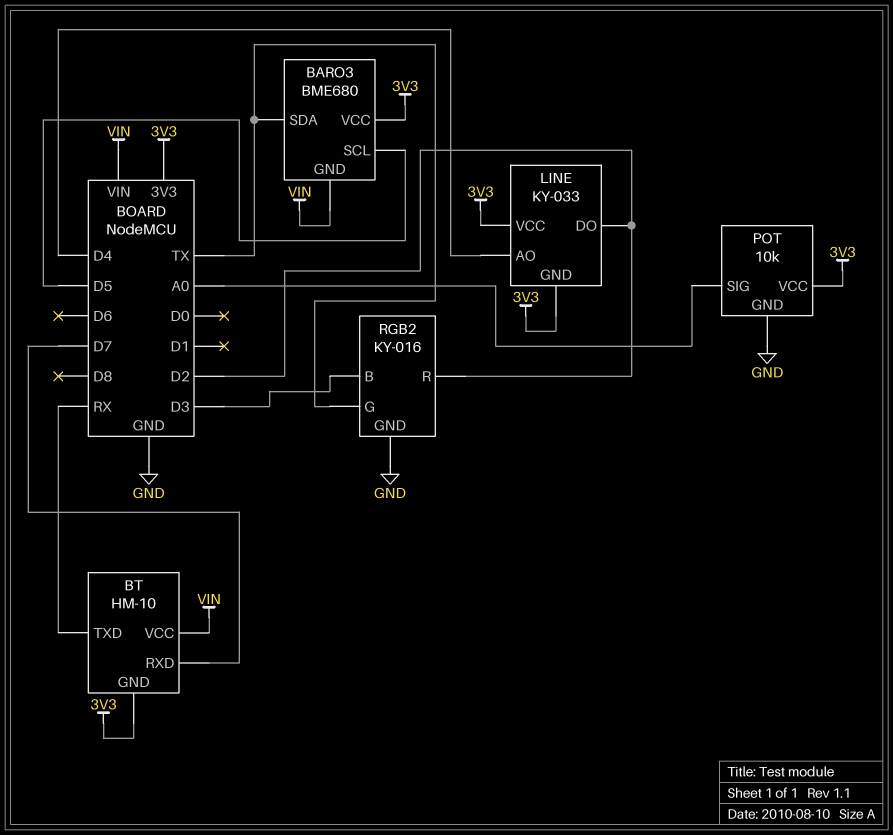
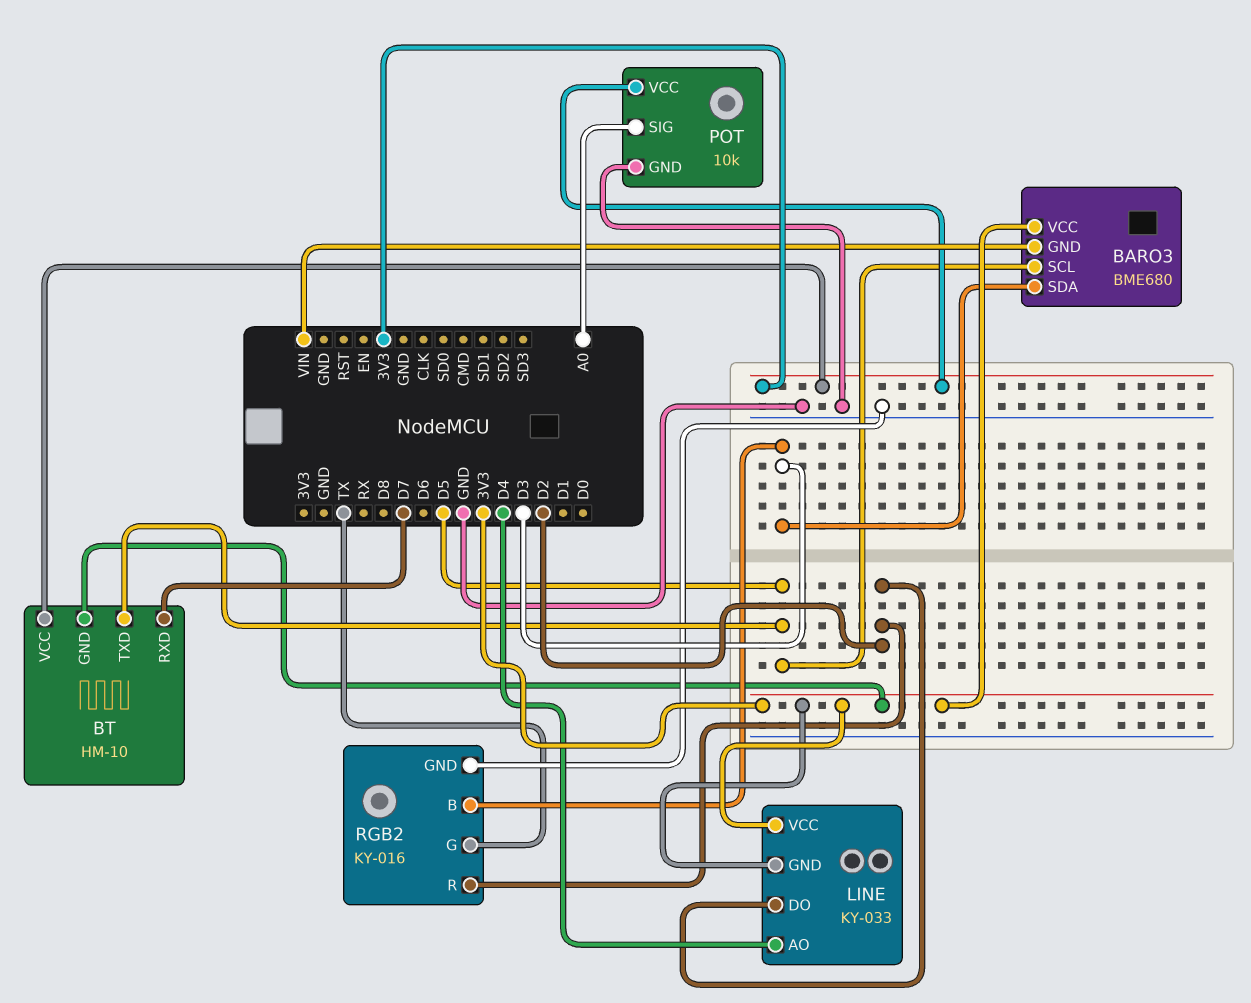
BARO3 pin SDA: TX -> D3
BT pin TXD: RX -> D5
BT pin VCC: VIN -> 3V3

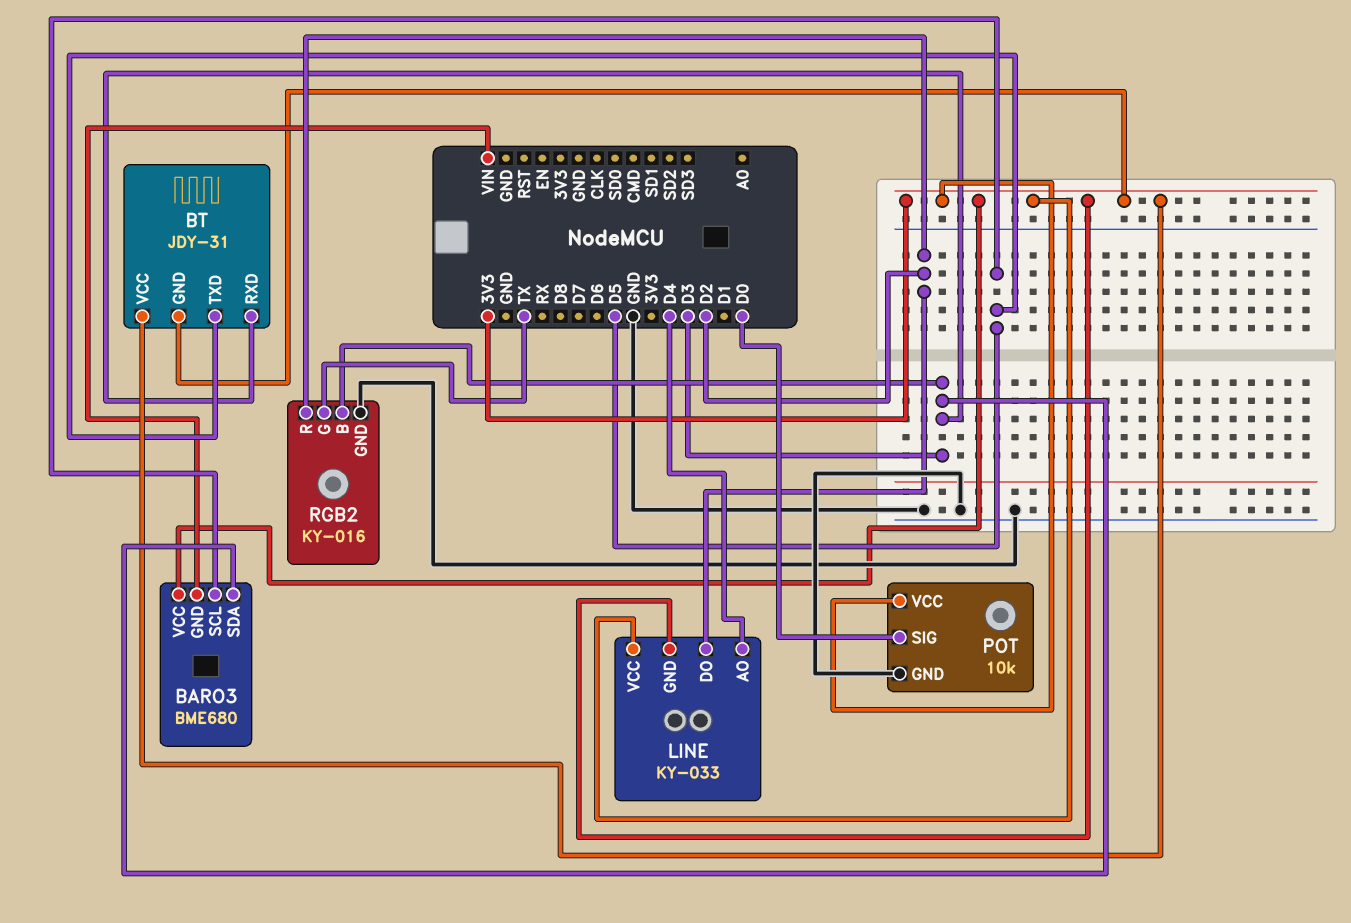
BT: HM-10 -> JDY-31
BT pin RXD: D7 -> D3
POT pin SIG: A0 -> D0

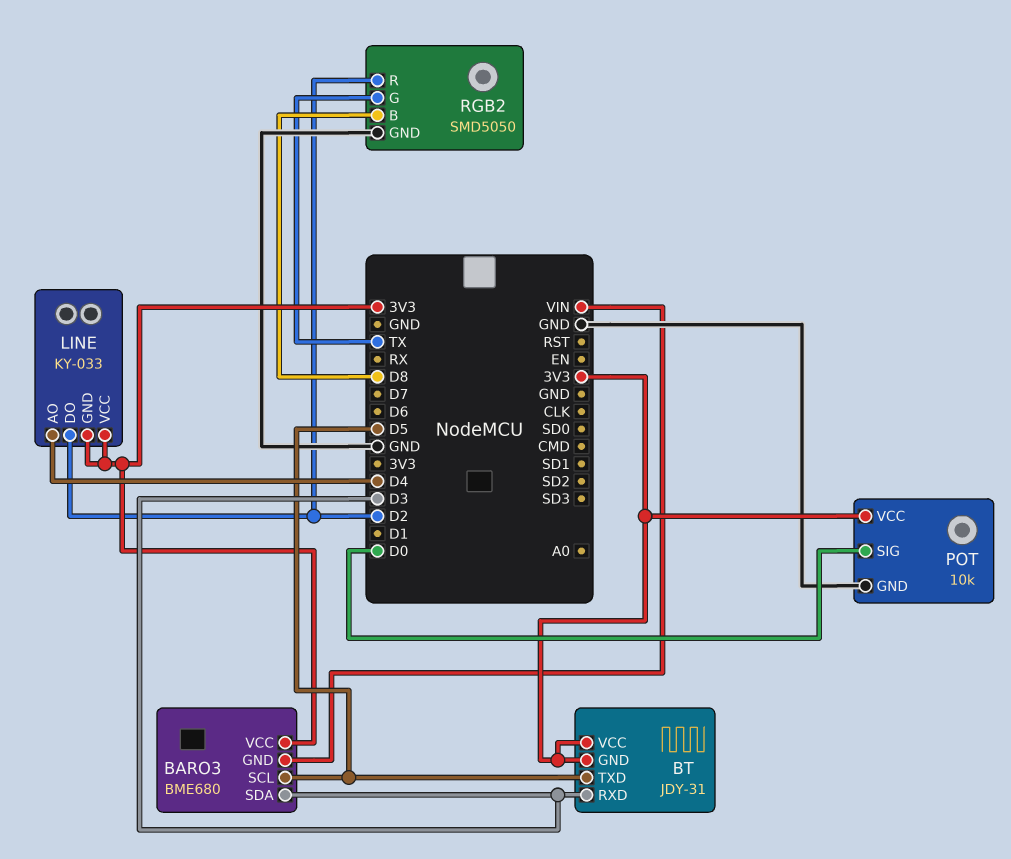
RGB2: KY-016 -> SMD5050
RGB2 pin B: D3 -> D8

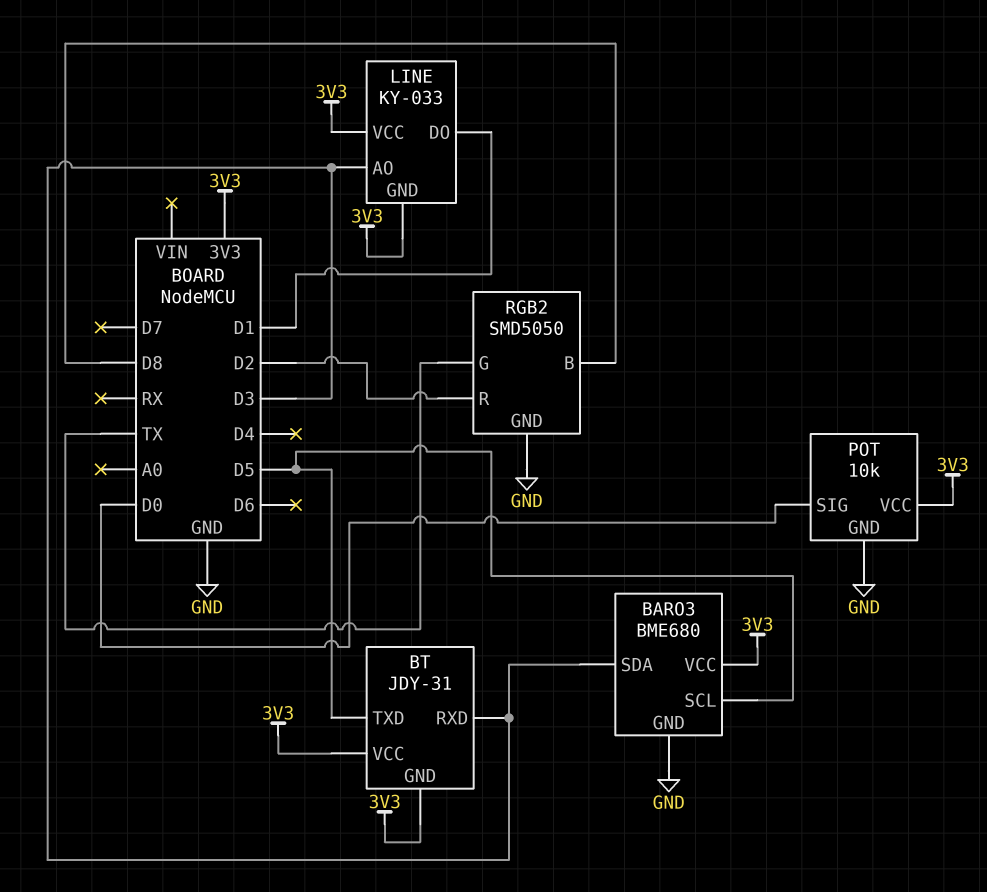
BARO3 pin GND: VIN -> GND
LINE pin AO: D4 -> D3
LINE pin DO: D2 -> D1

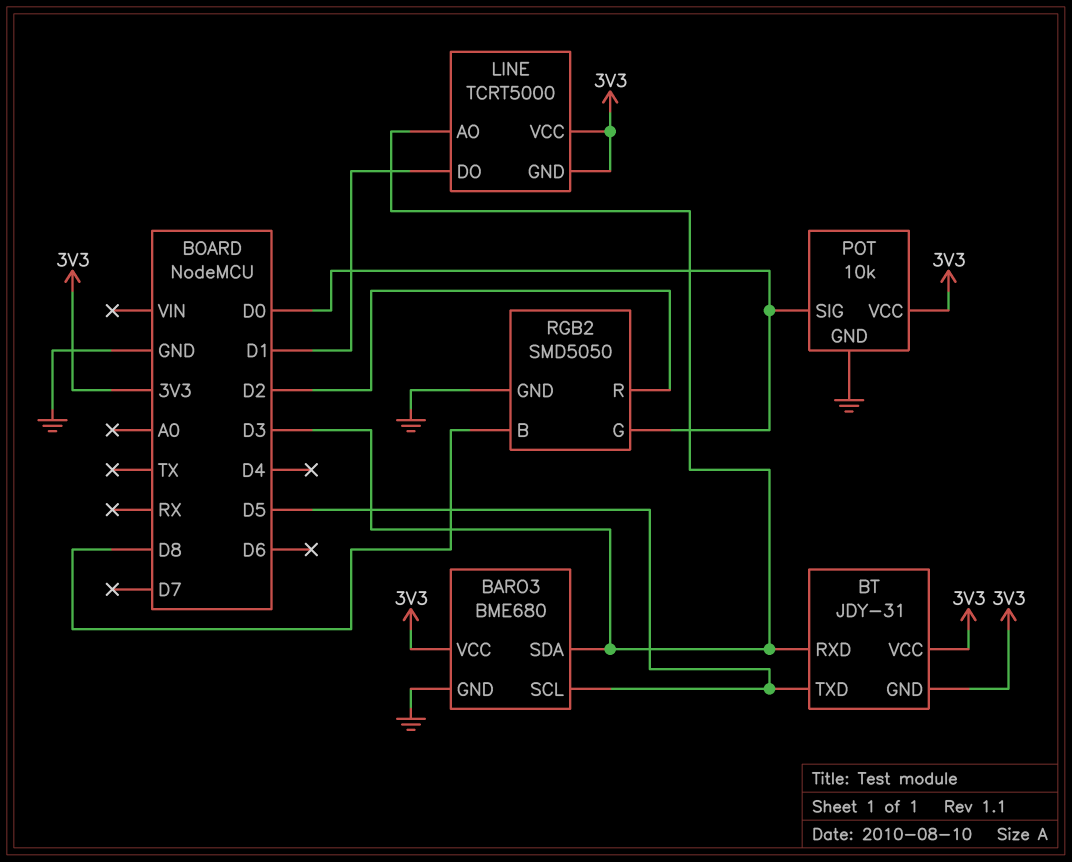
LINE: KY-033 -> TCRT5000
RGB2 pin G: TX -> D0

